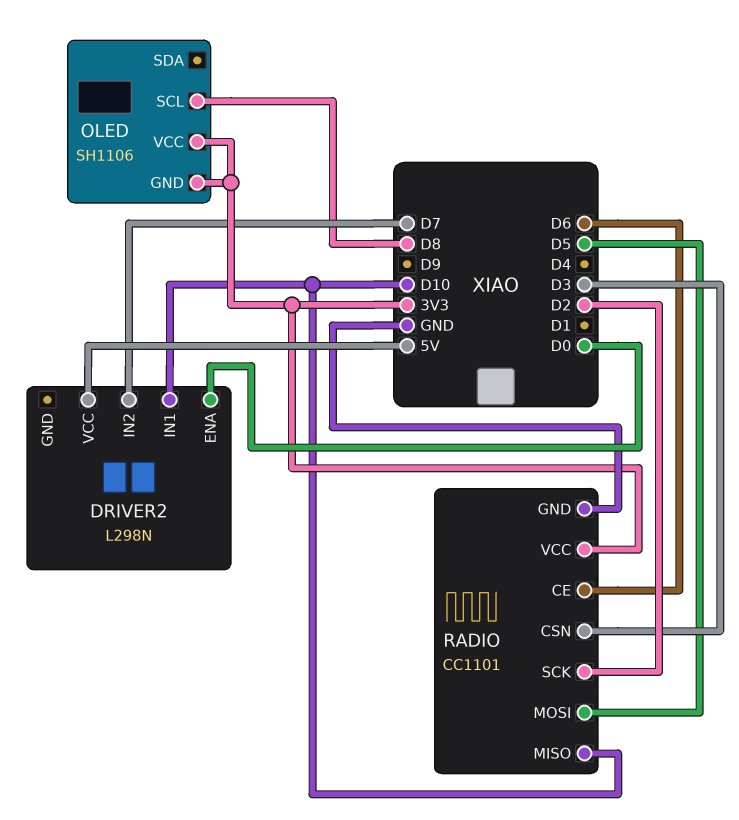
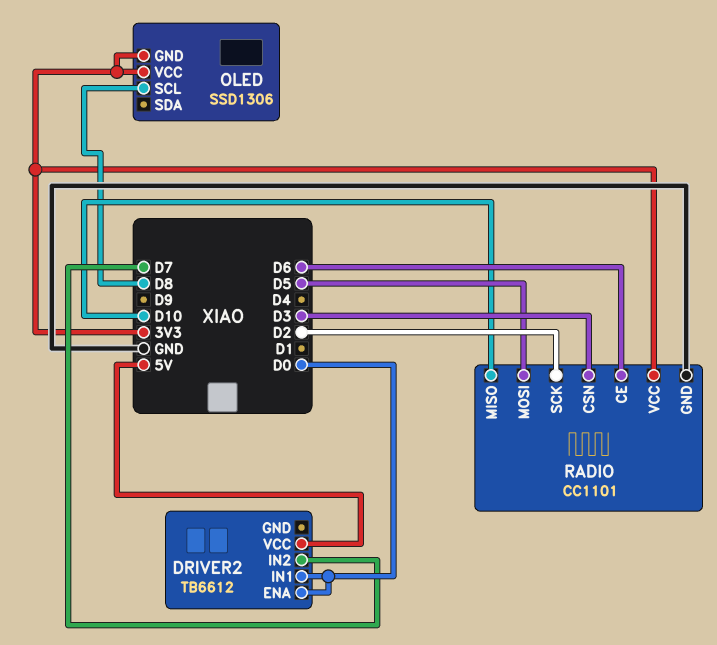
DRIVER2: L298N -> TB6612
DRIVER2 pin IN1: D10 -> D0
OLED: SH1106 -> SSD1306

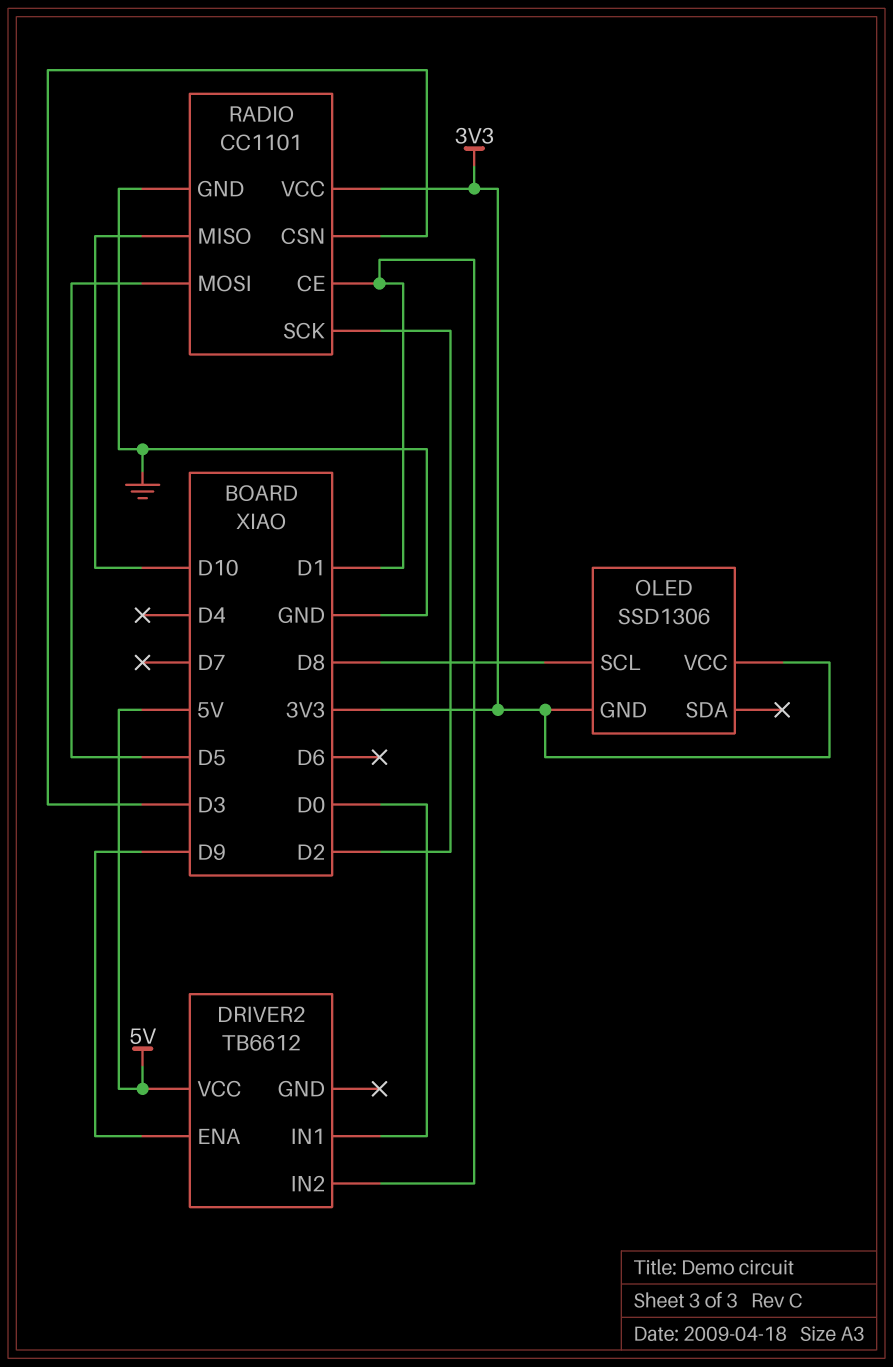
DRIVER2 pin ENA: D0 -> D9
DRIVER2 pin IN2: D7 -> D1
RADIO pin CE: D6 -> D1

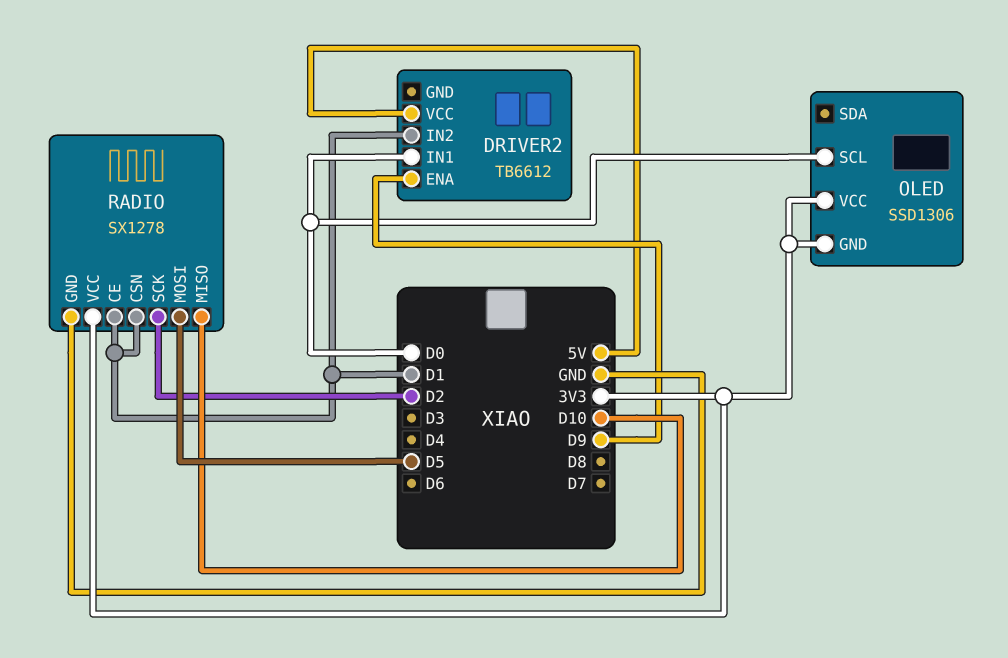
OLED pin SCL: D8 -> D0
RADIO: CC1101 -> SX1278
RADIO pin CSN: D3 -> D1

